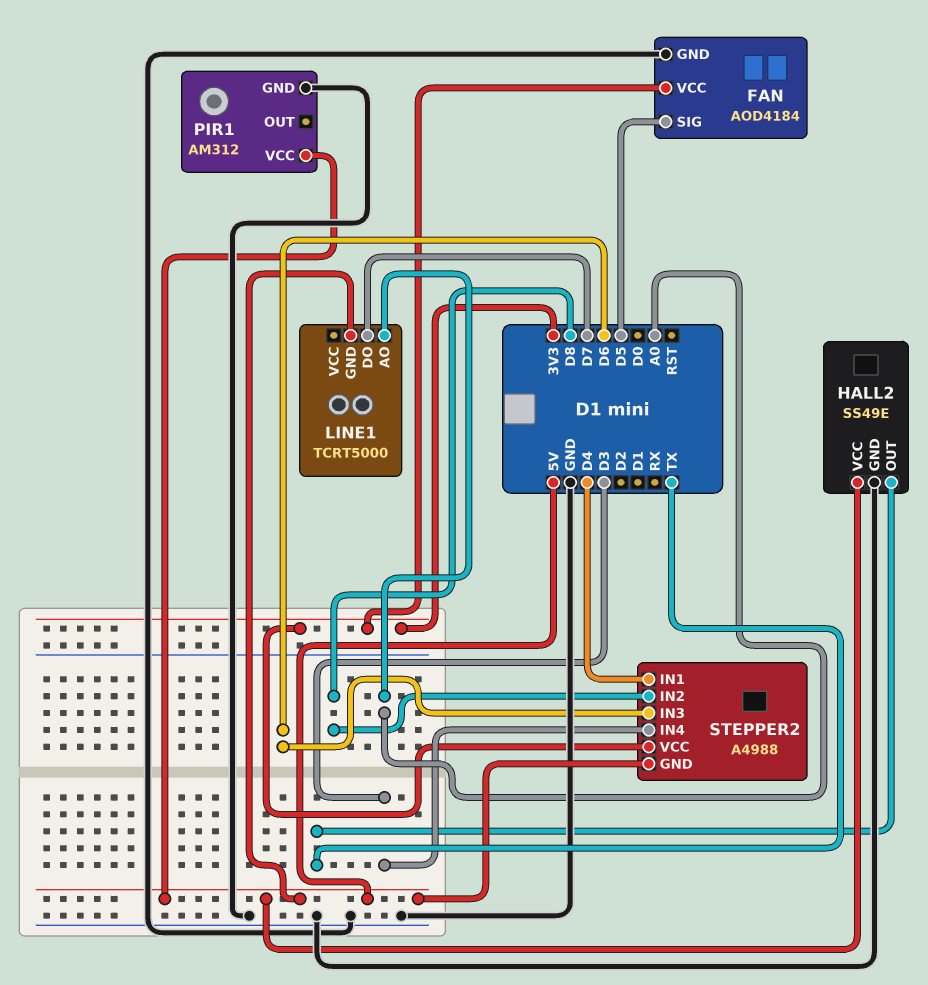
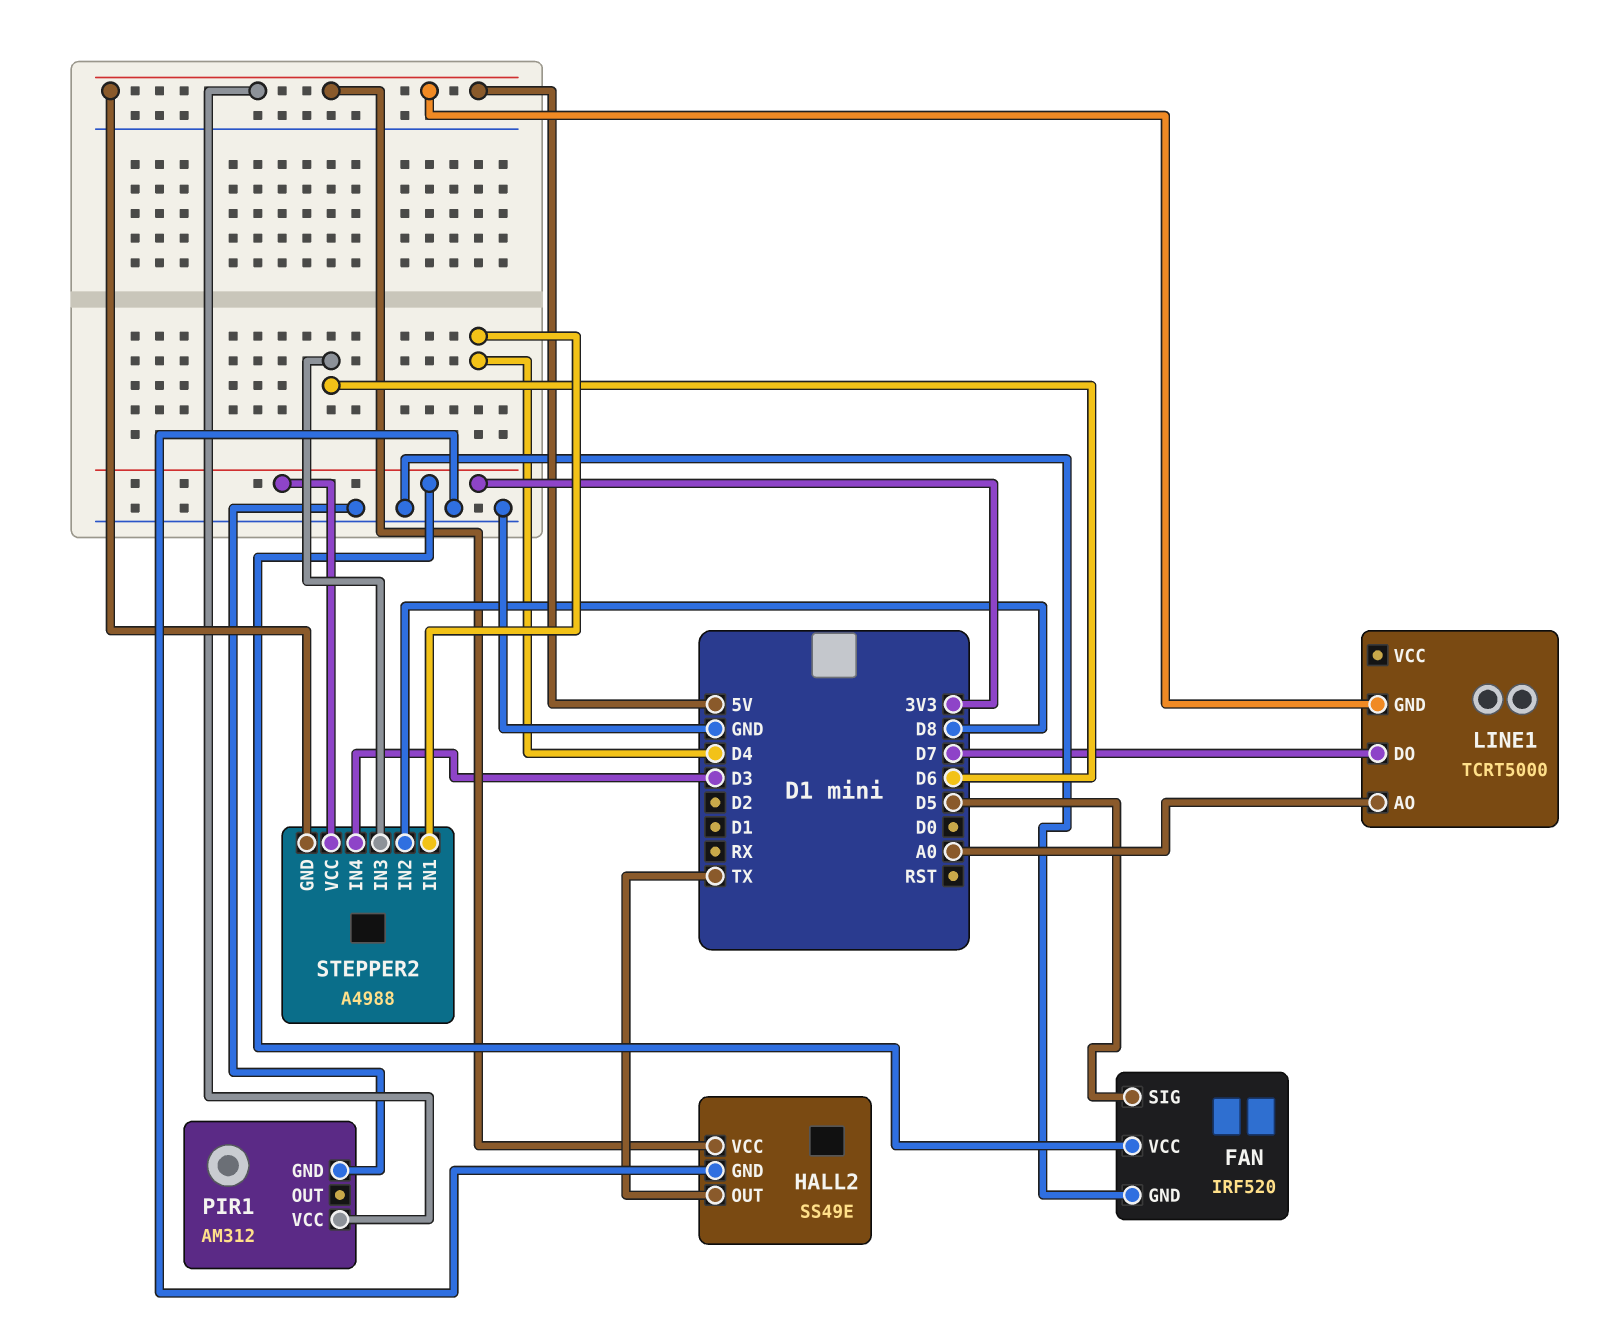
FAN: AOD4184 -> IRF520

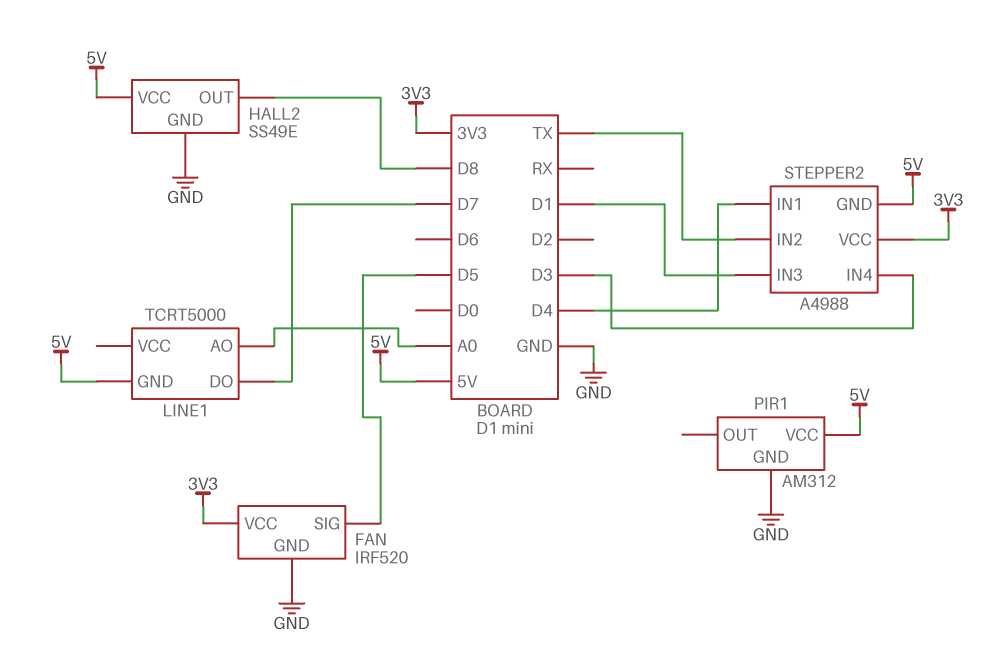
HALL2 pin OUT: TX -> D8
STEPPER2 pin IN2: D8 -> TX
STEPPER2 pin IN3: D6 -> D1

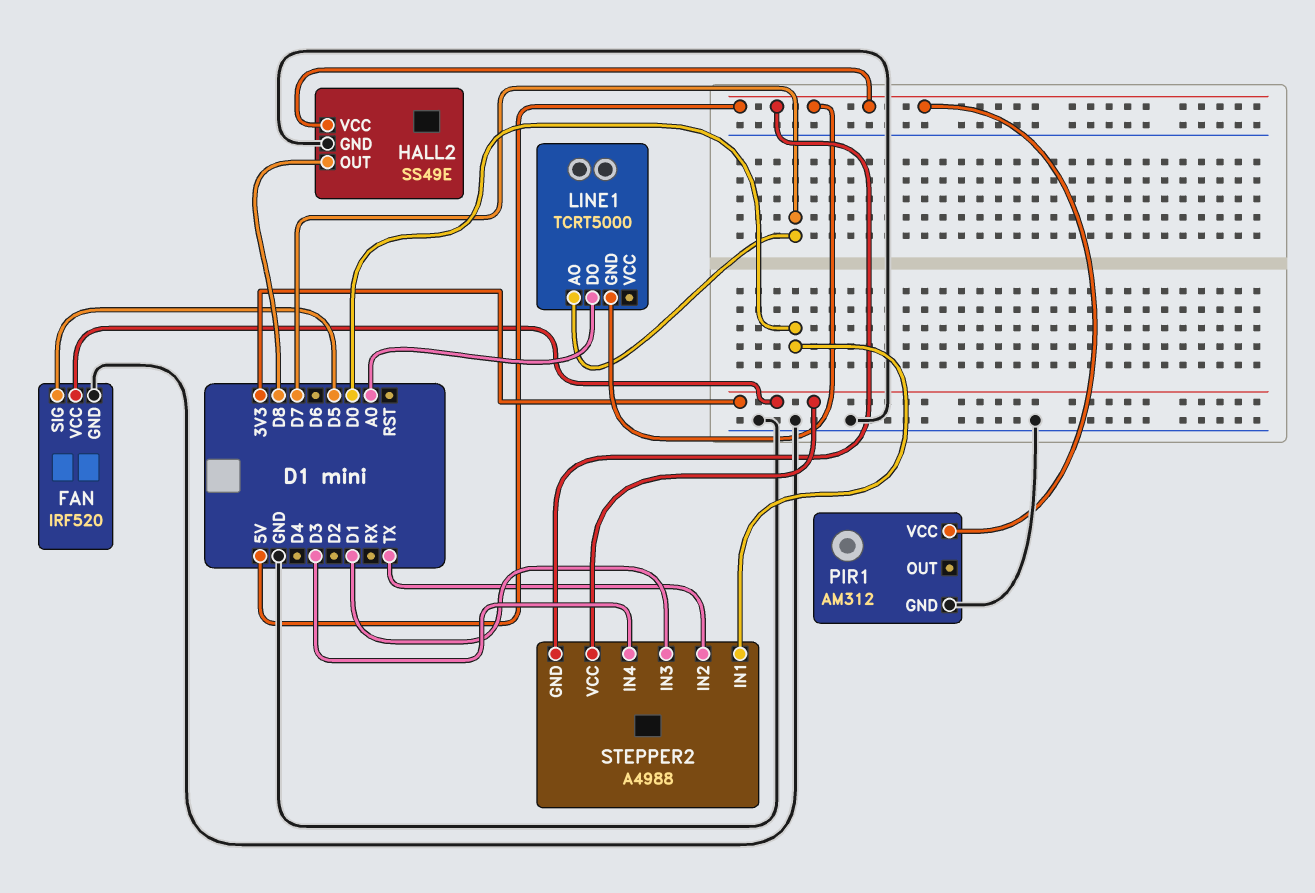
LINE1 pin AO: A0 -> D7
LINE1 pin DO: D7 -> A0
STEPPER2 pin IN1: D4 -> D0

